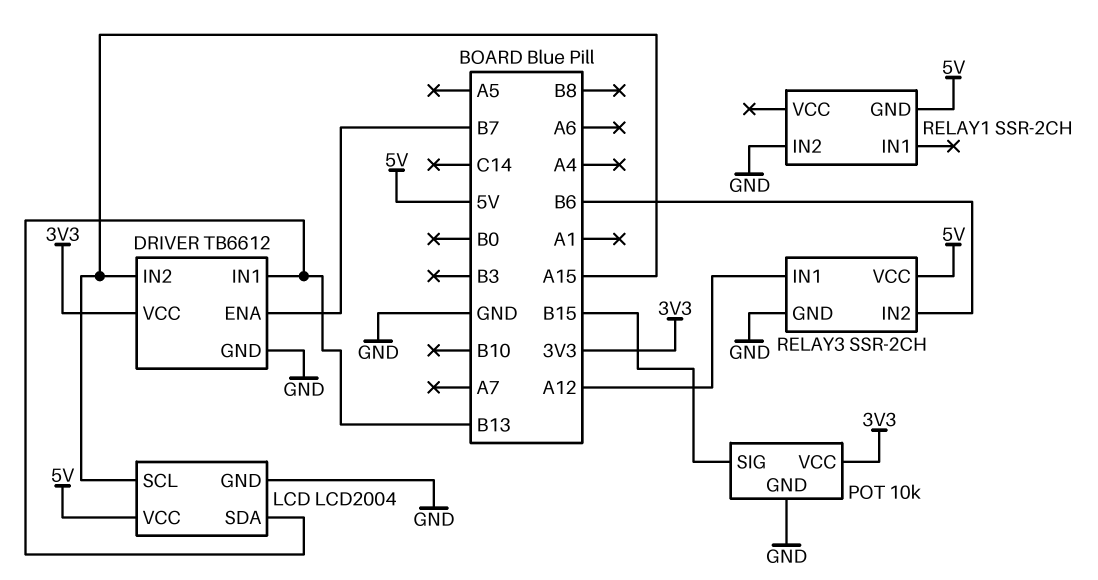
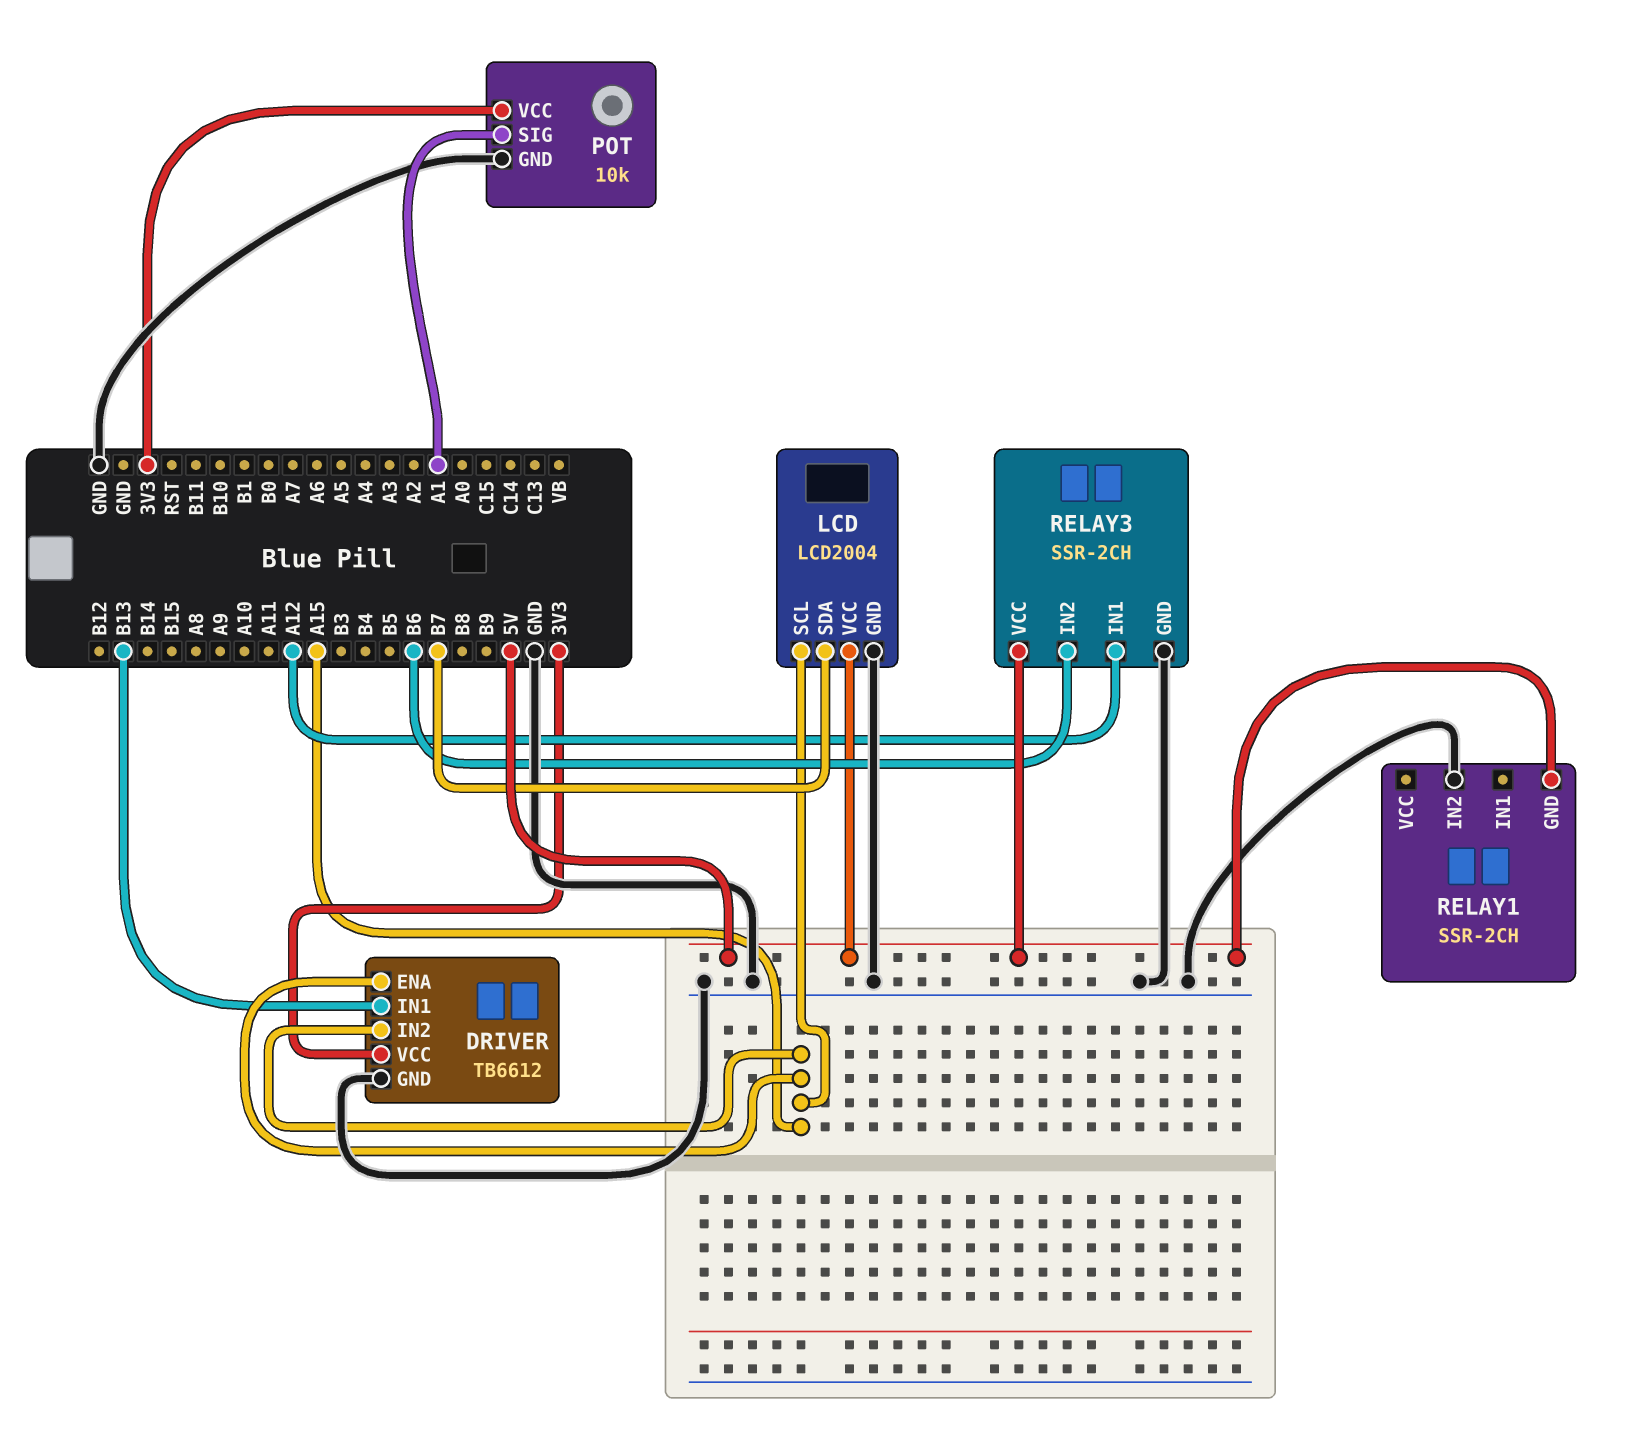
DRIVER pin ENA: B7 -> A15
LCD pin SDA: B13 -> B7
POT pin SIG: B15 -> A1

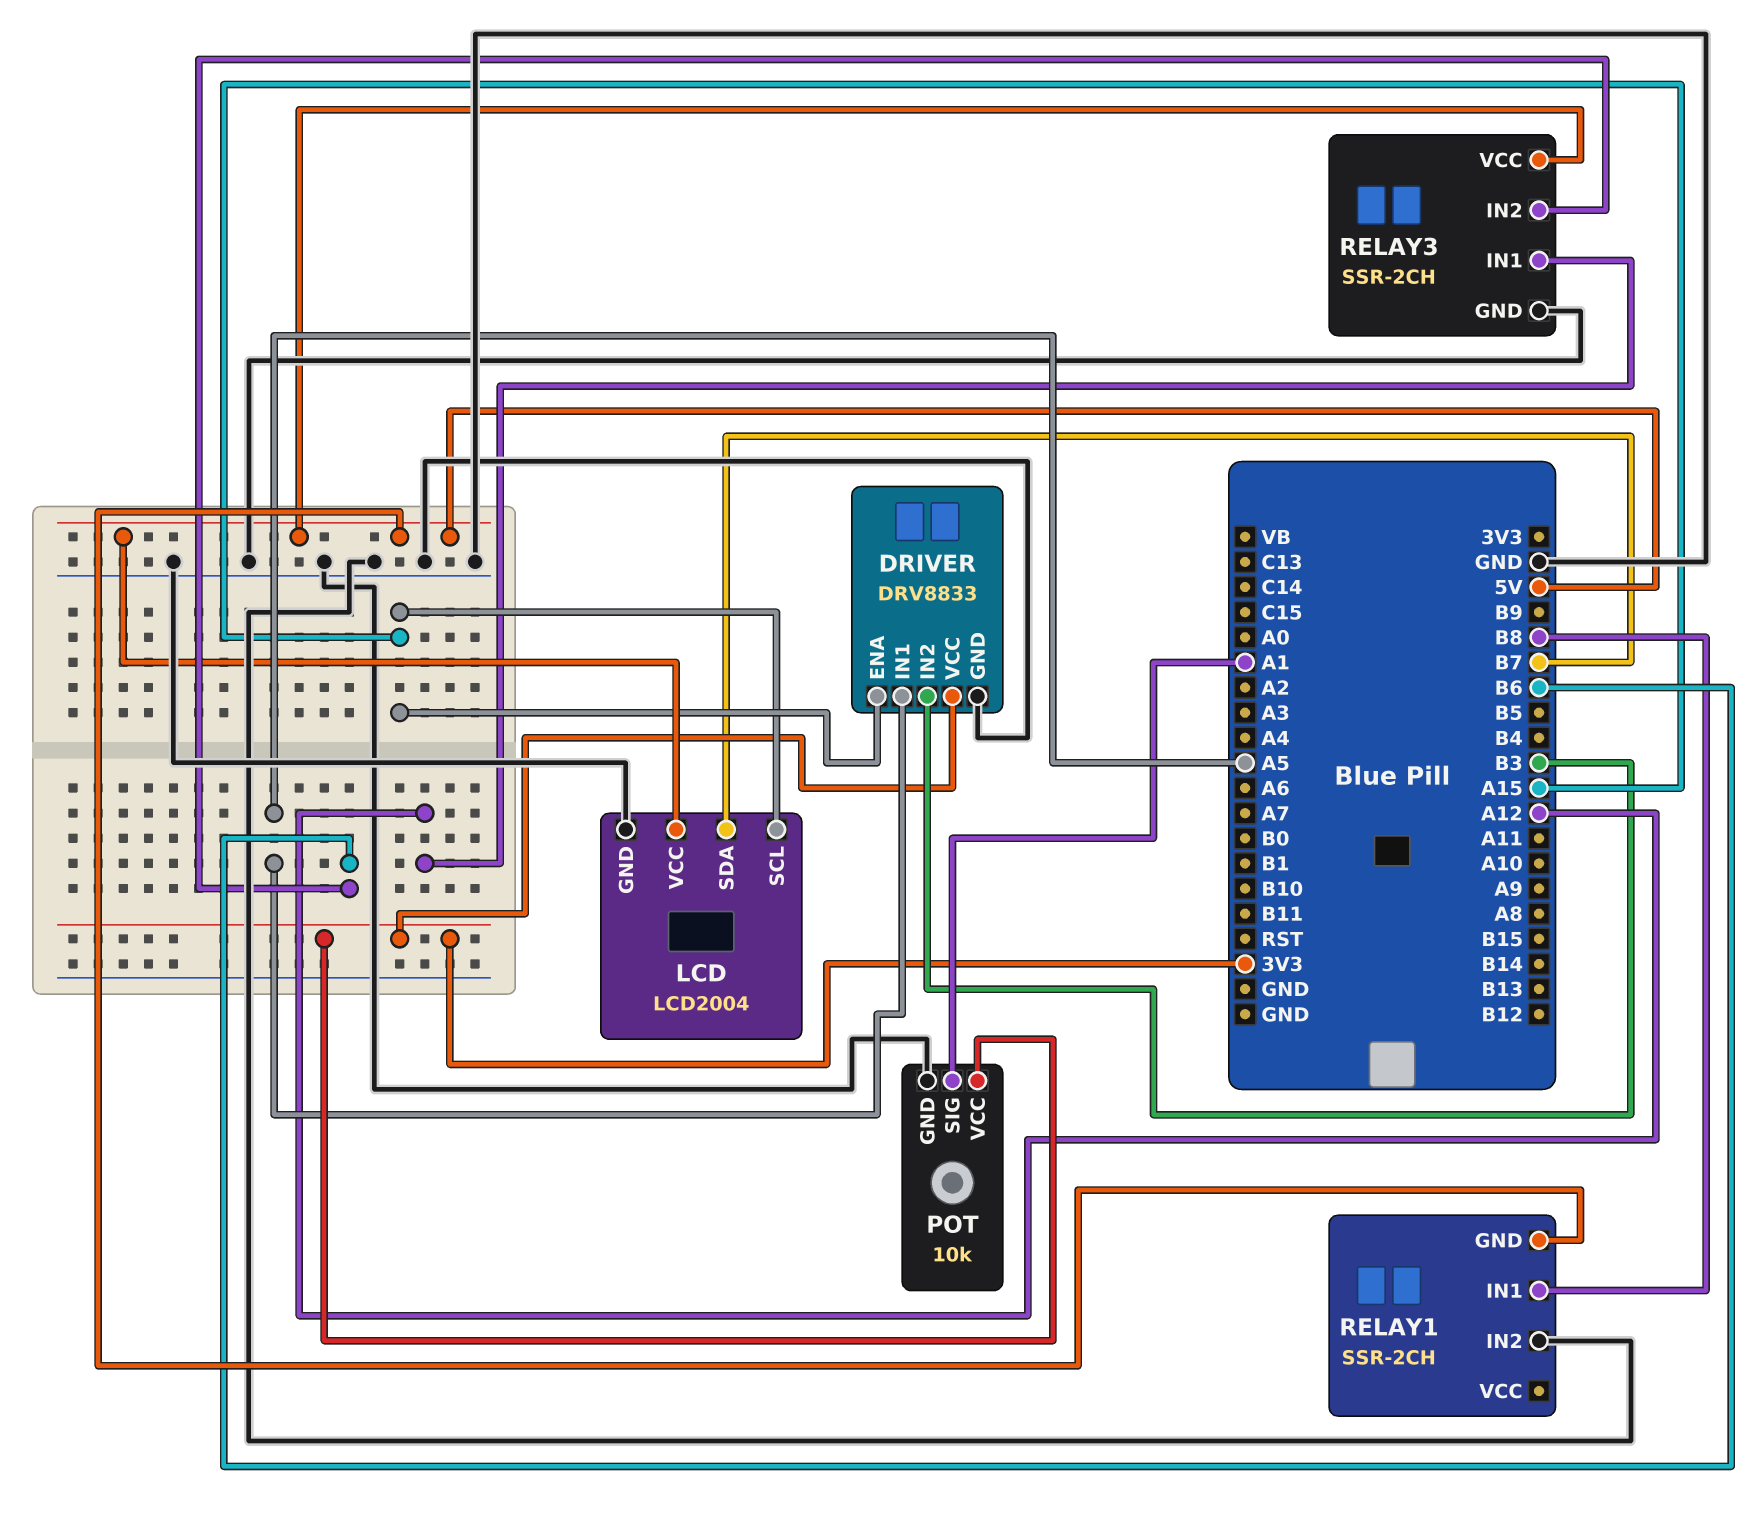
DRIVER: TB6612 -> DRV8833
DRIVER pin IN1: B13 -> A5
DRIVER pin IN2: A15 -> B3
RELAY1 pin IN1: none -> B8

